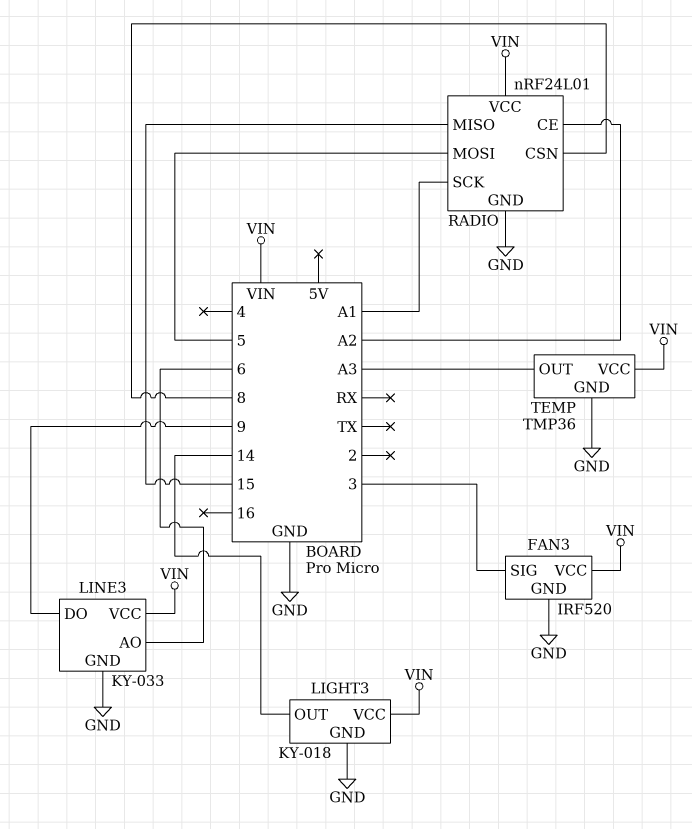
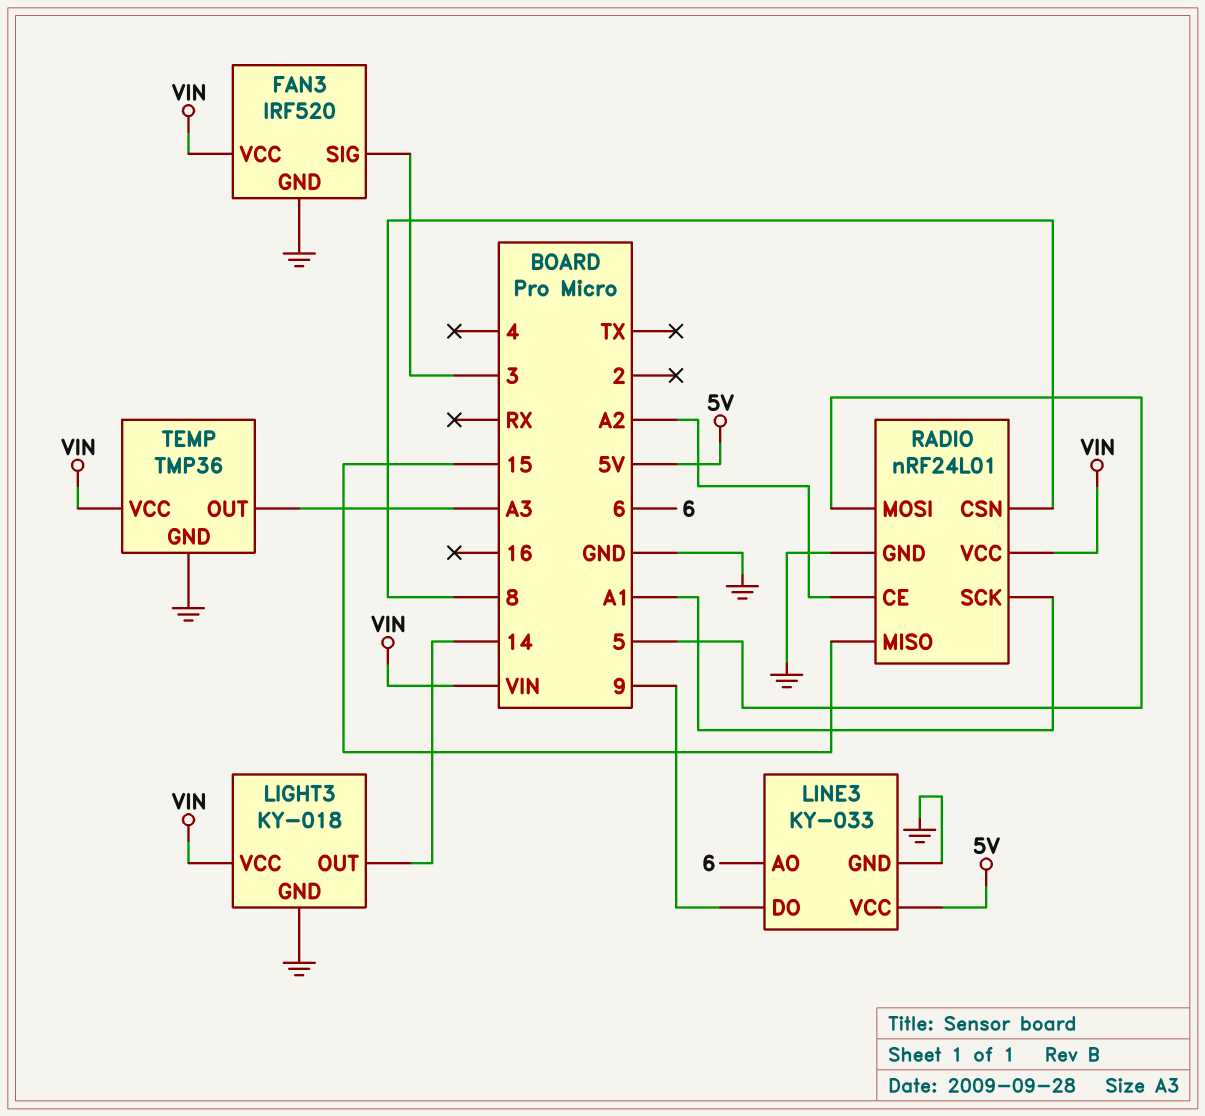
LINE3 pin VCC: VIN -> 5V

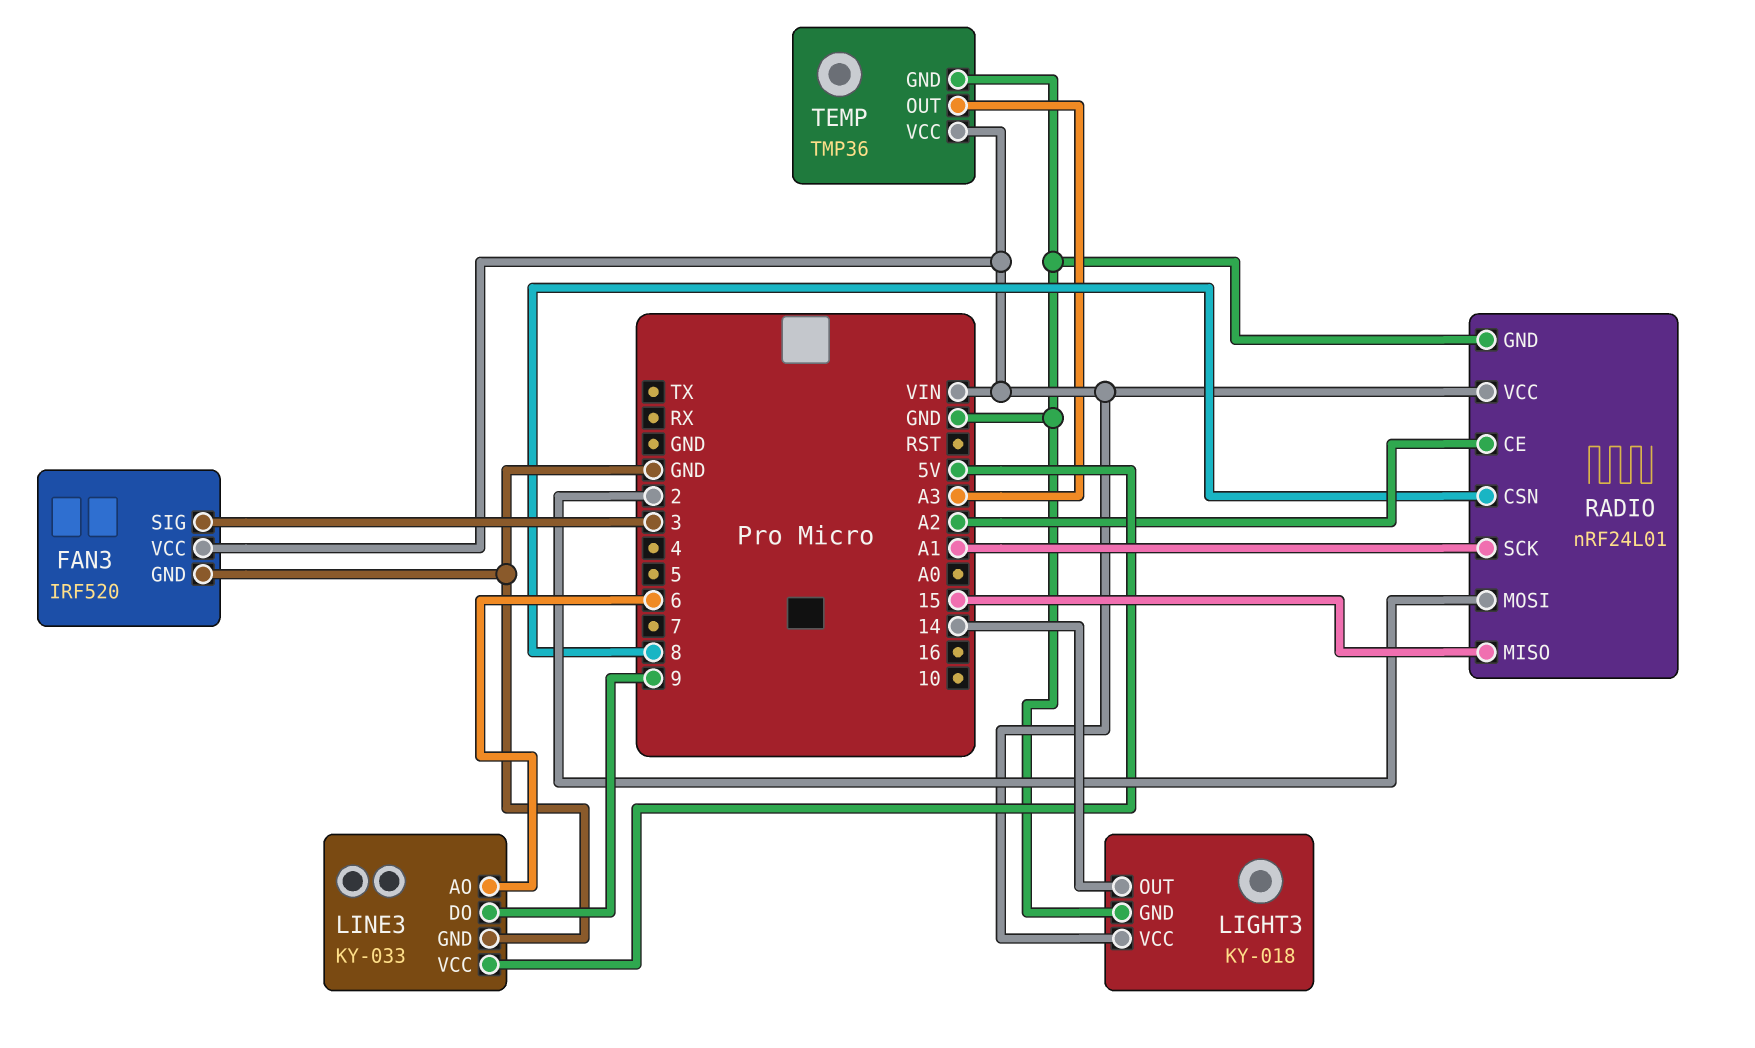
RADIO pin MOSI: 5 -> 2

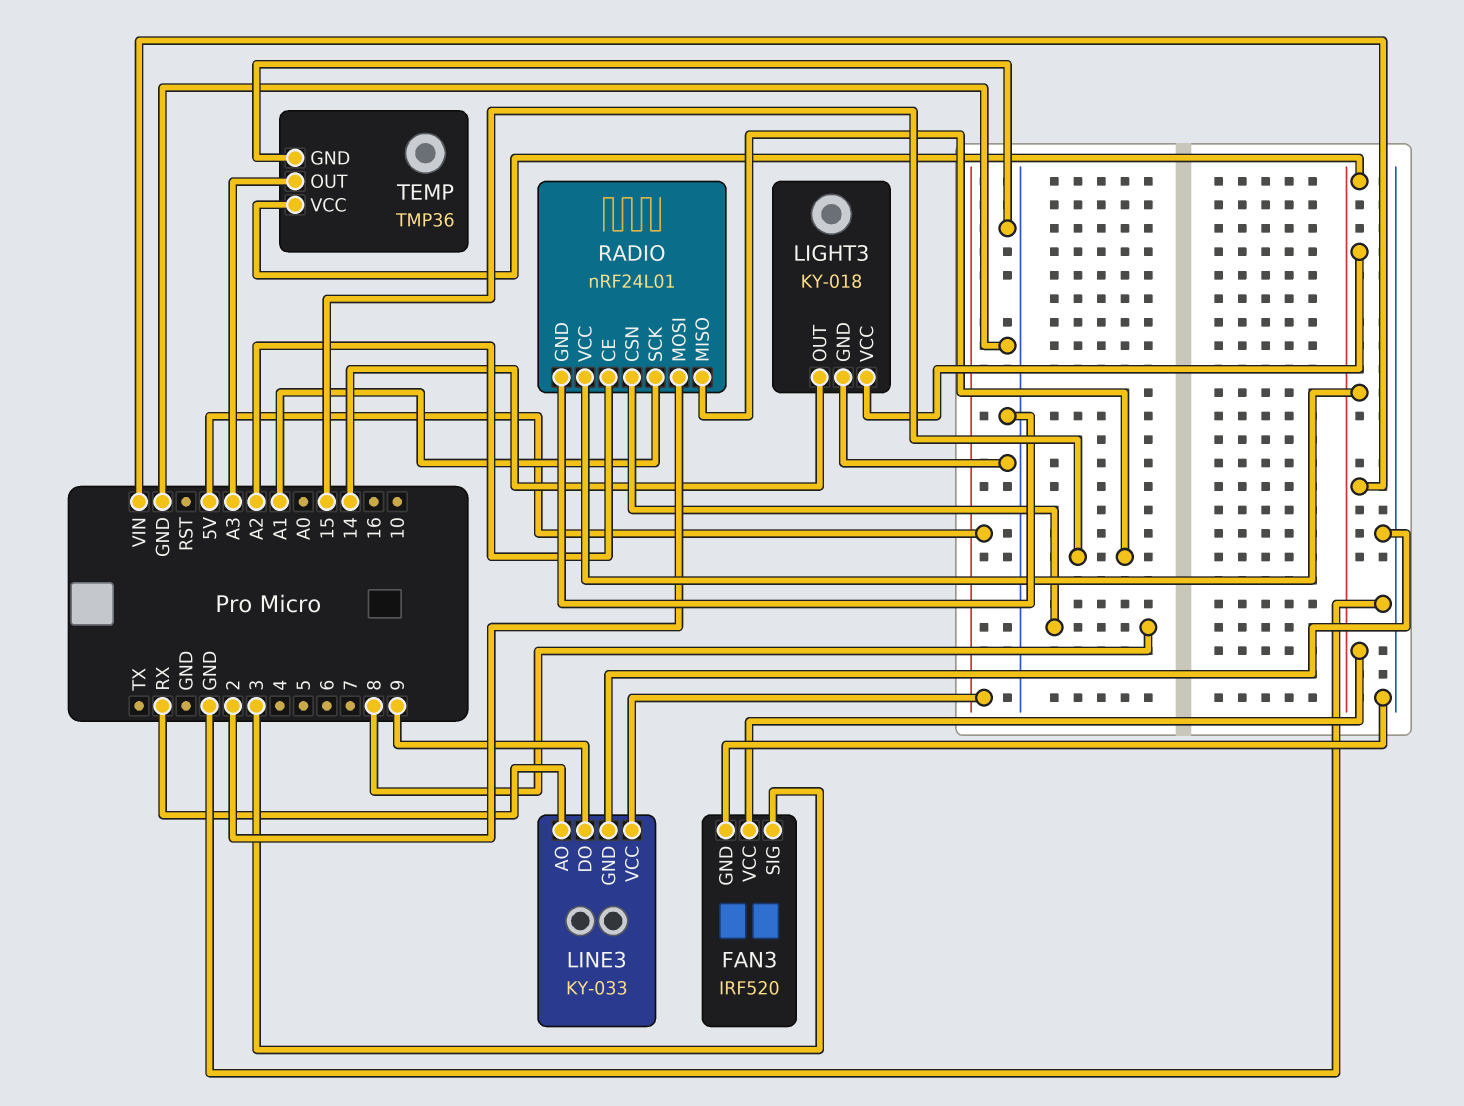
LINE3 pin AO: 6 -> RX

